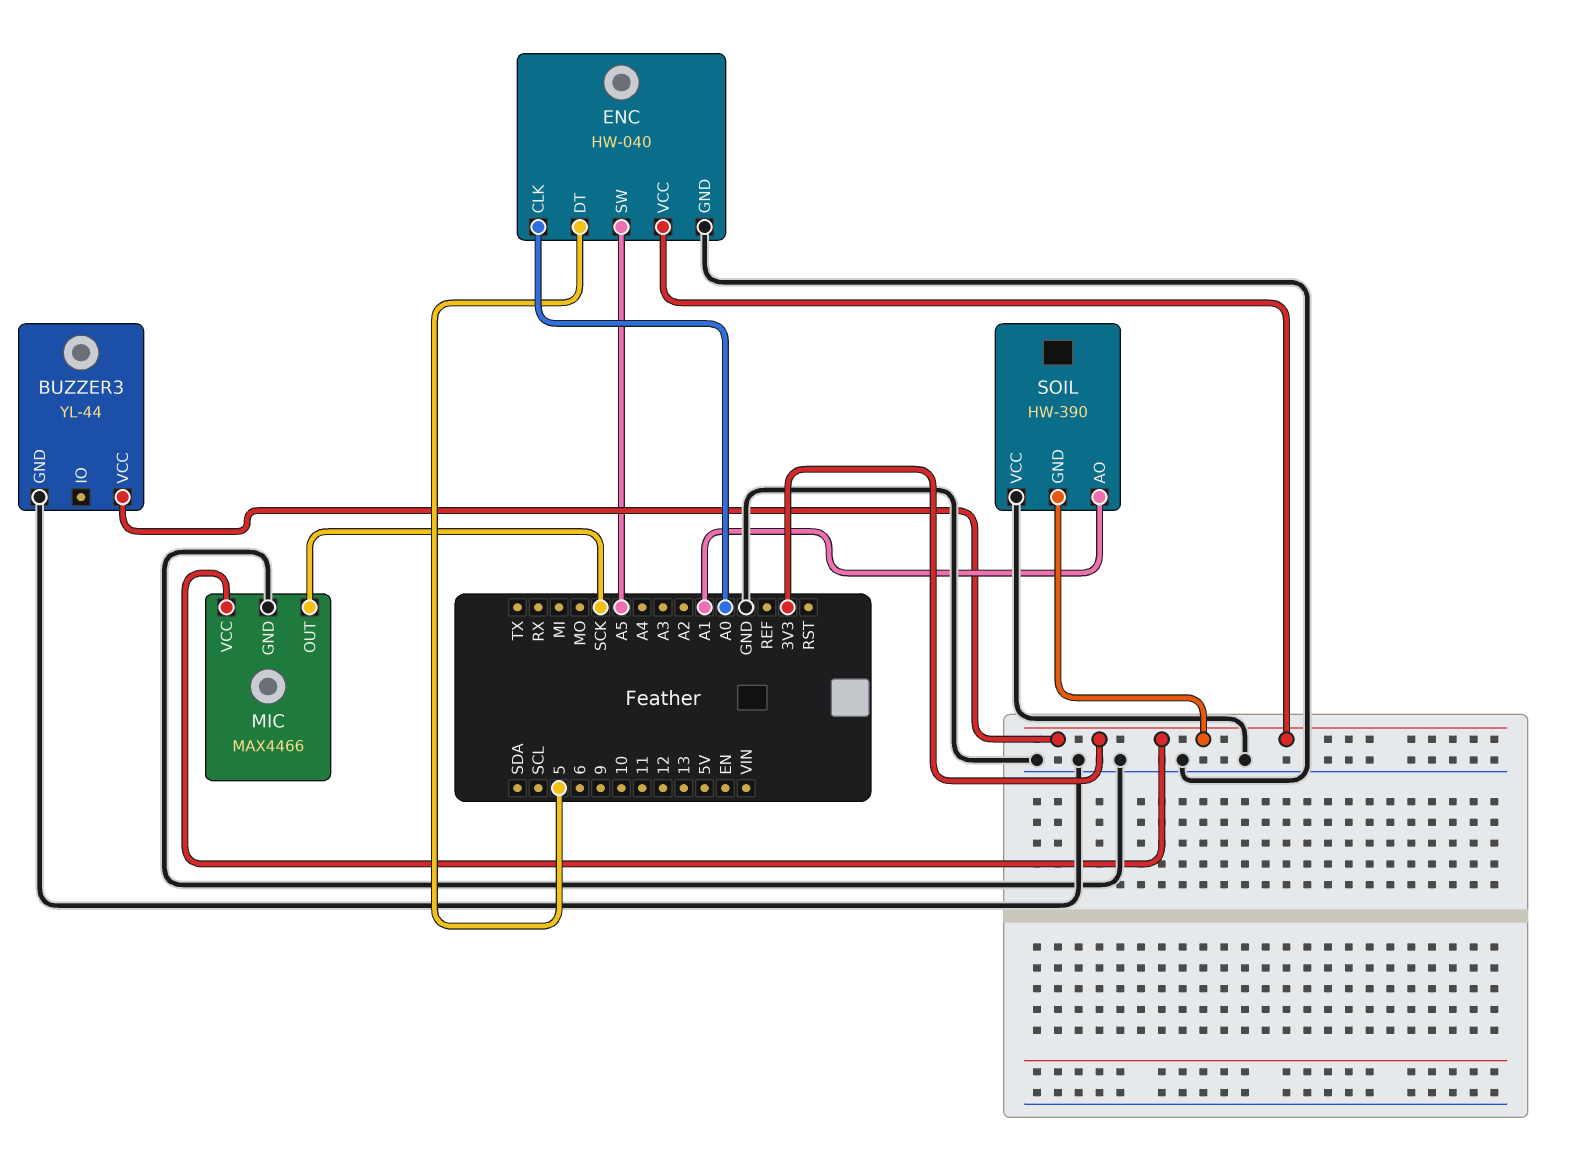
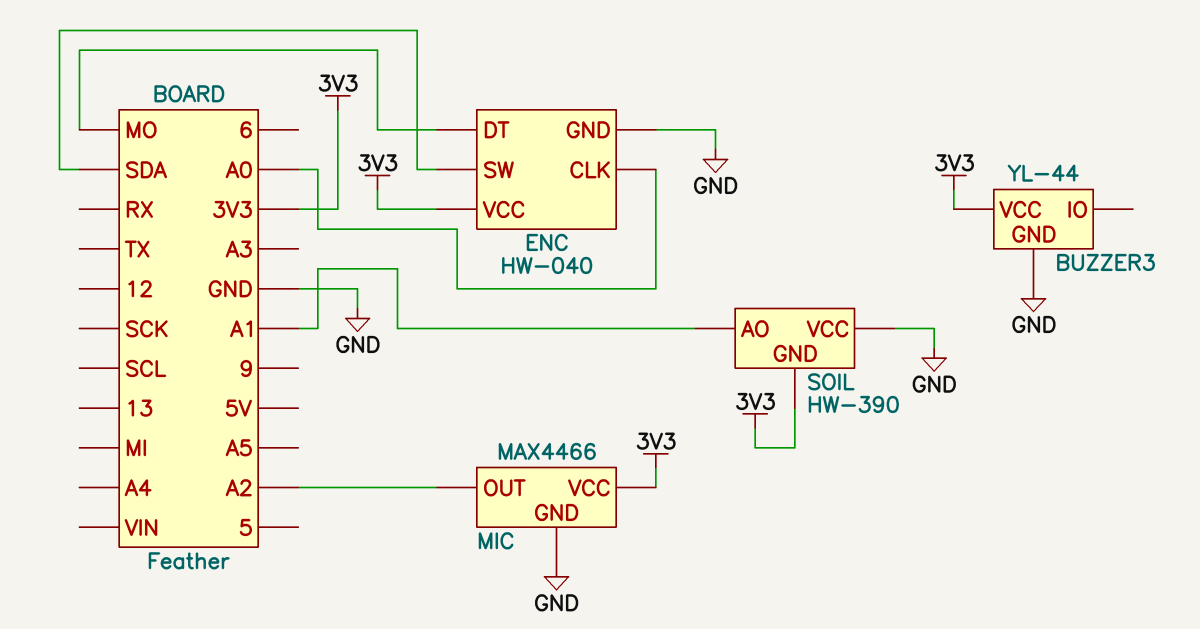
ENC pin DT: 5 -> MO
ENC pin SW: A5 -> SDA
MIC pin OUT: SCK -> A2

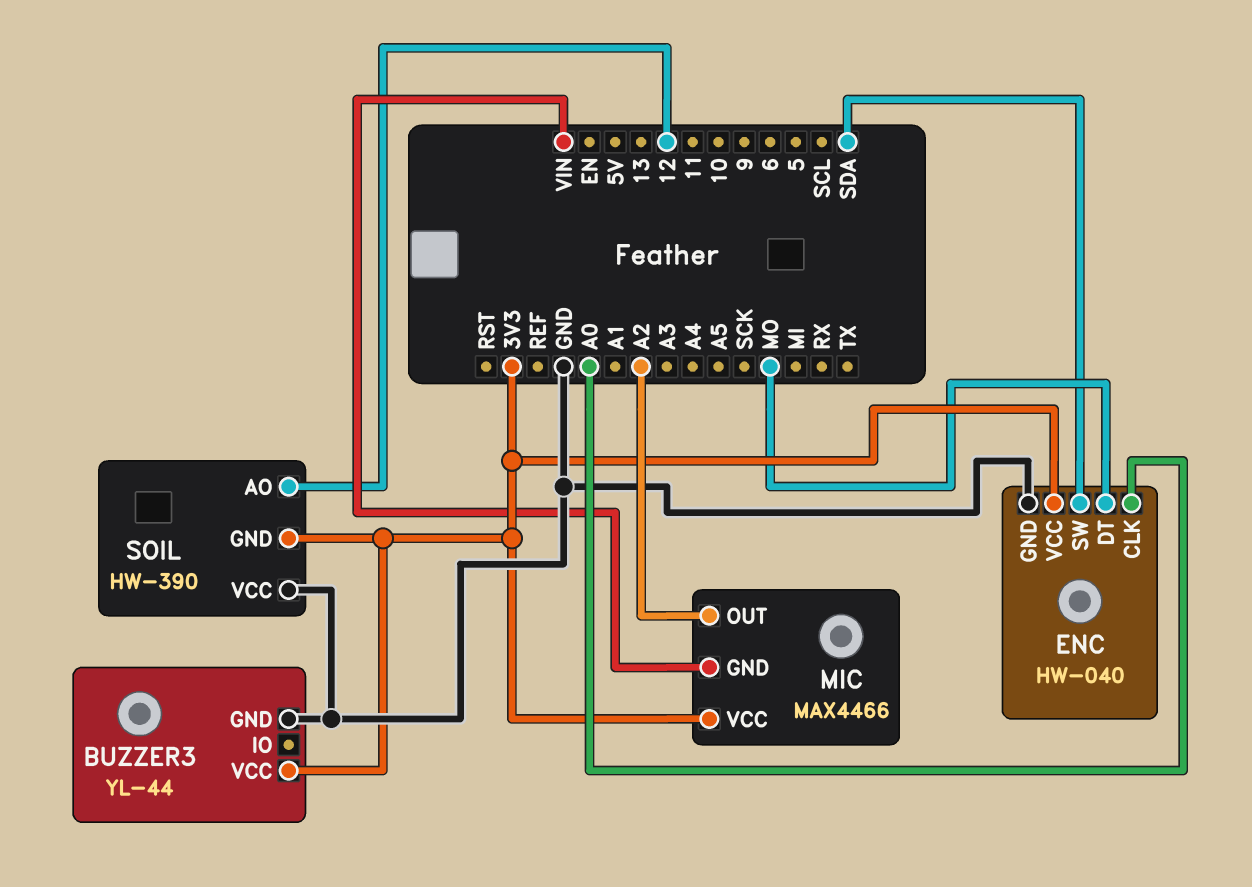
MIC pin GND: GND -> VIN
SOIL pin AO: A1 -> 12

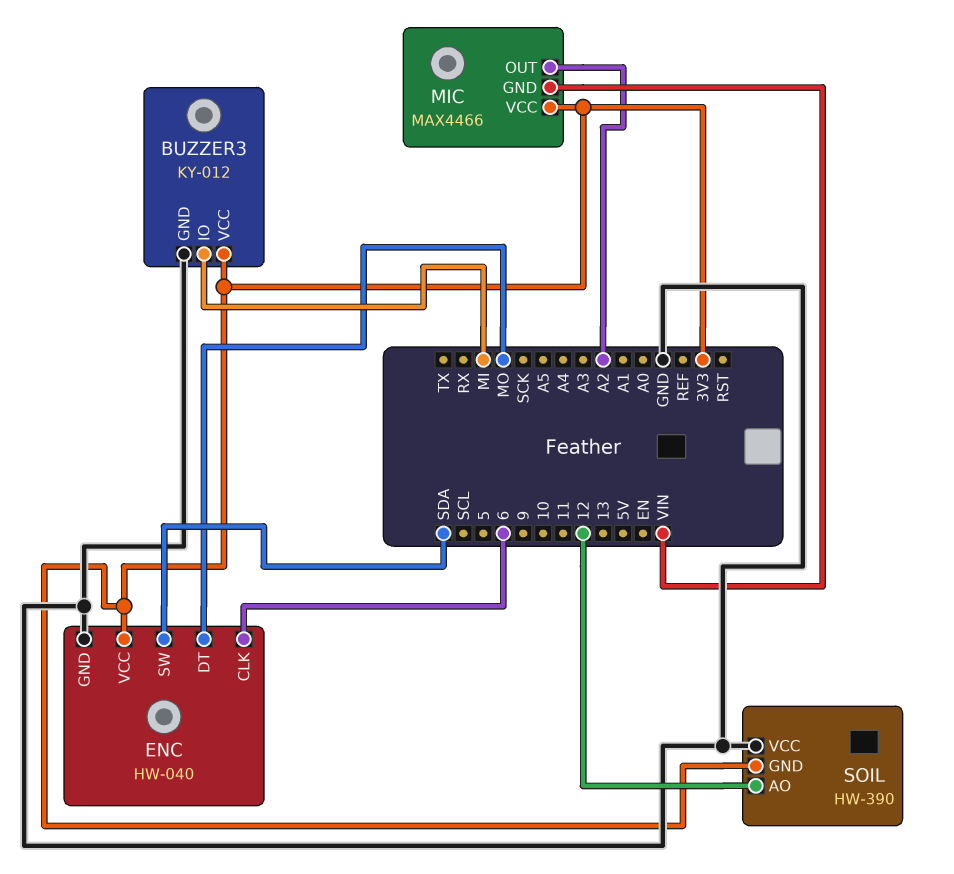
BUZZER3: YL-44 -> KY-012
BUZZER3 pin IO: none -> MI
ENC pin CLK: A0 -> 6

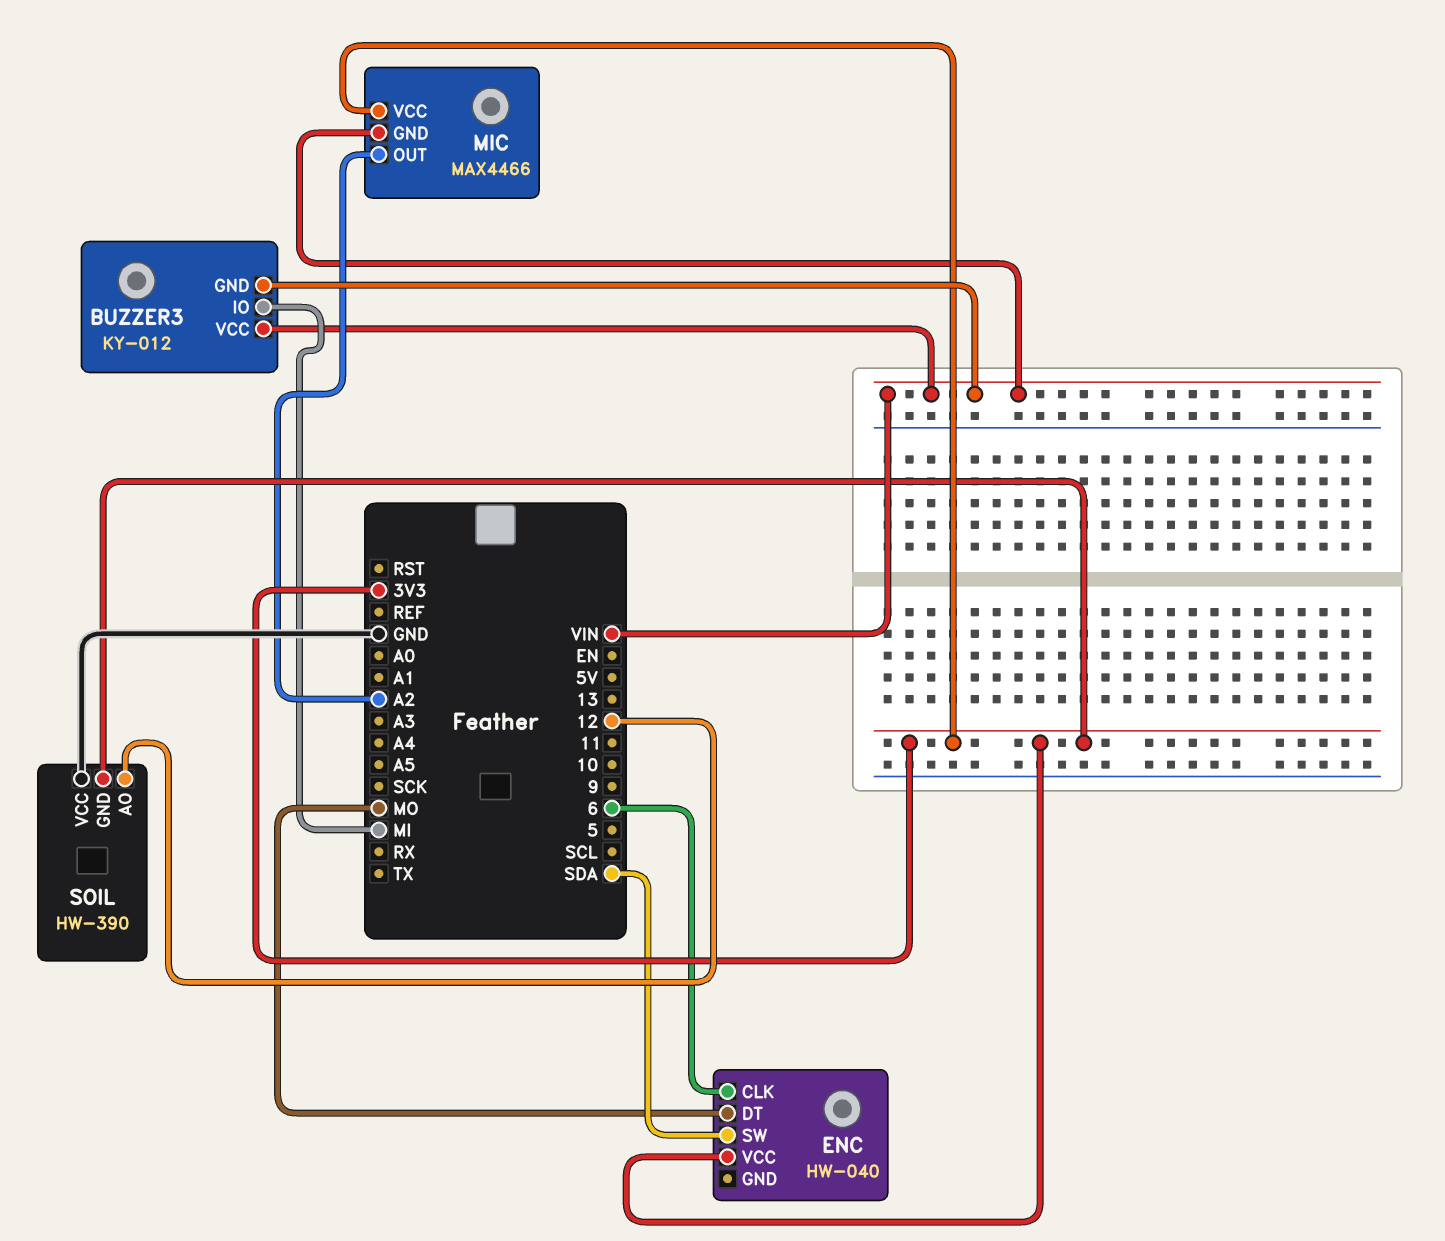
BUZZER3 pin GND: GND -> VIN
BUZZER3 pin VCC: 3V3 -> VIN
ENC pin GND: GND -> none

